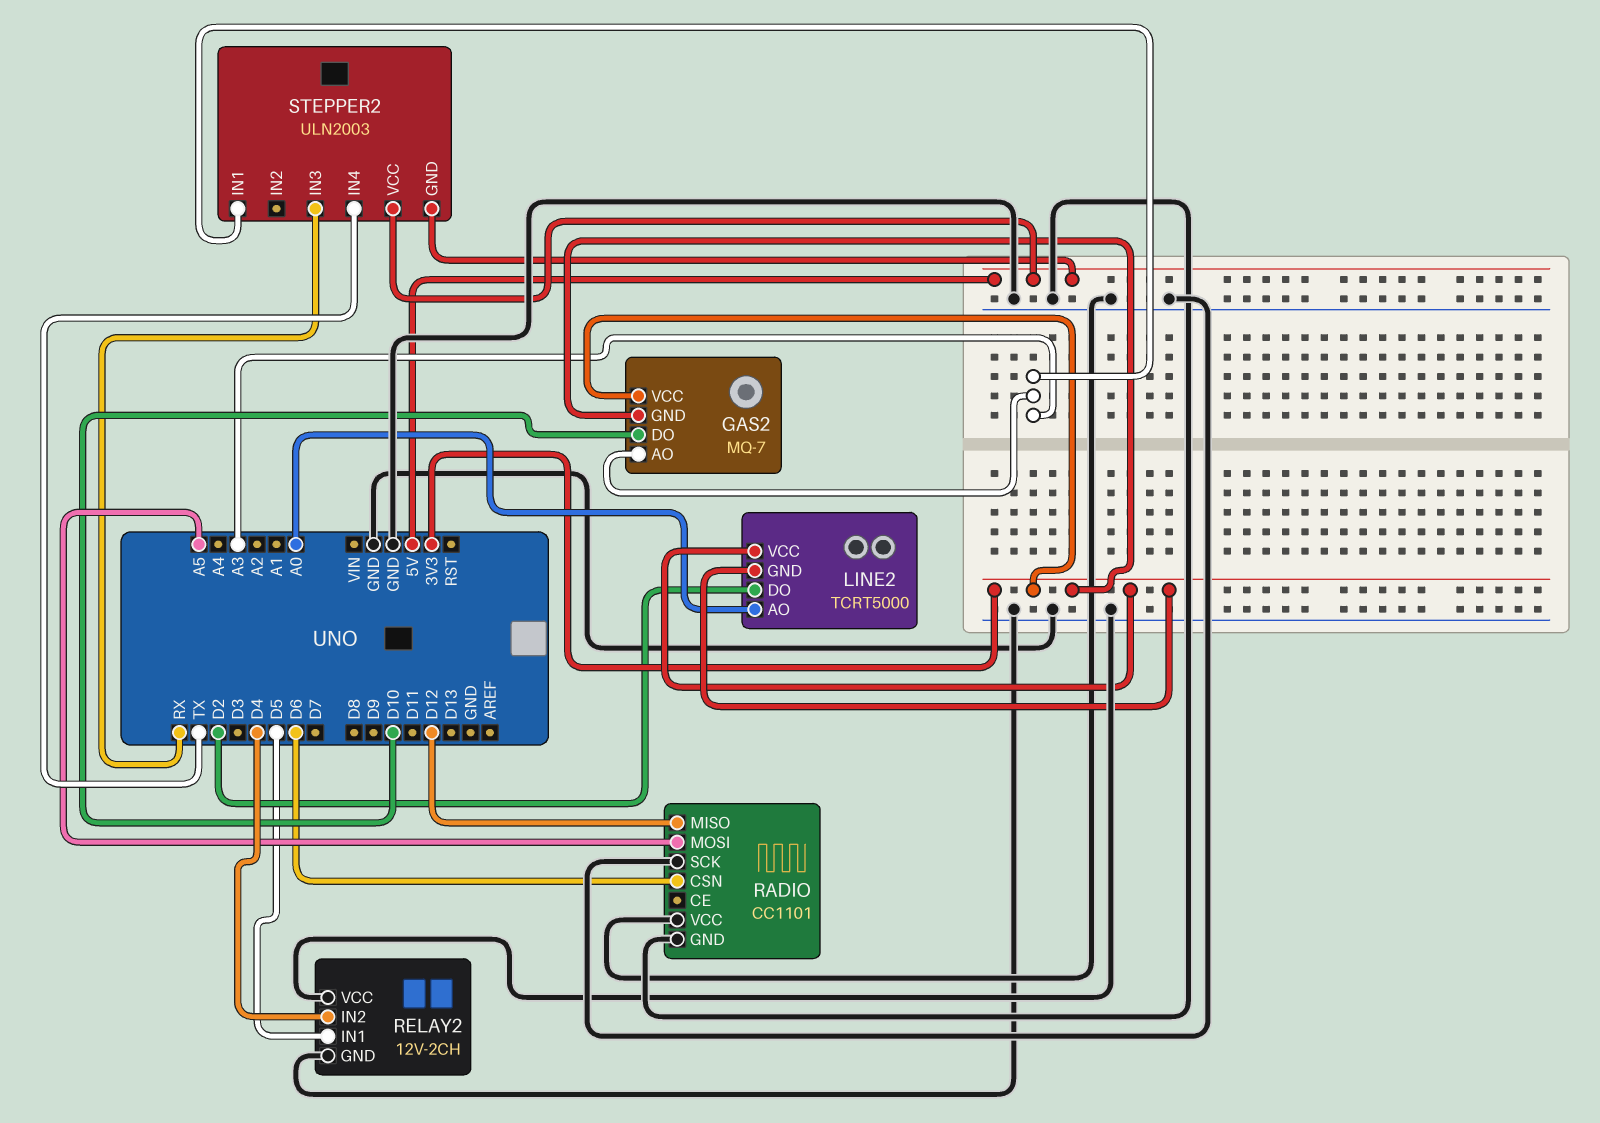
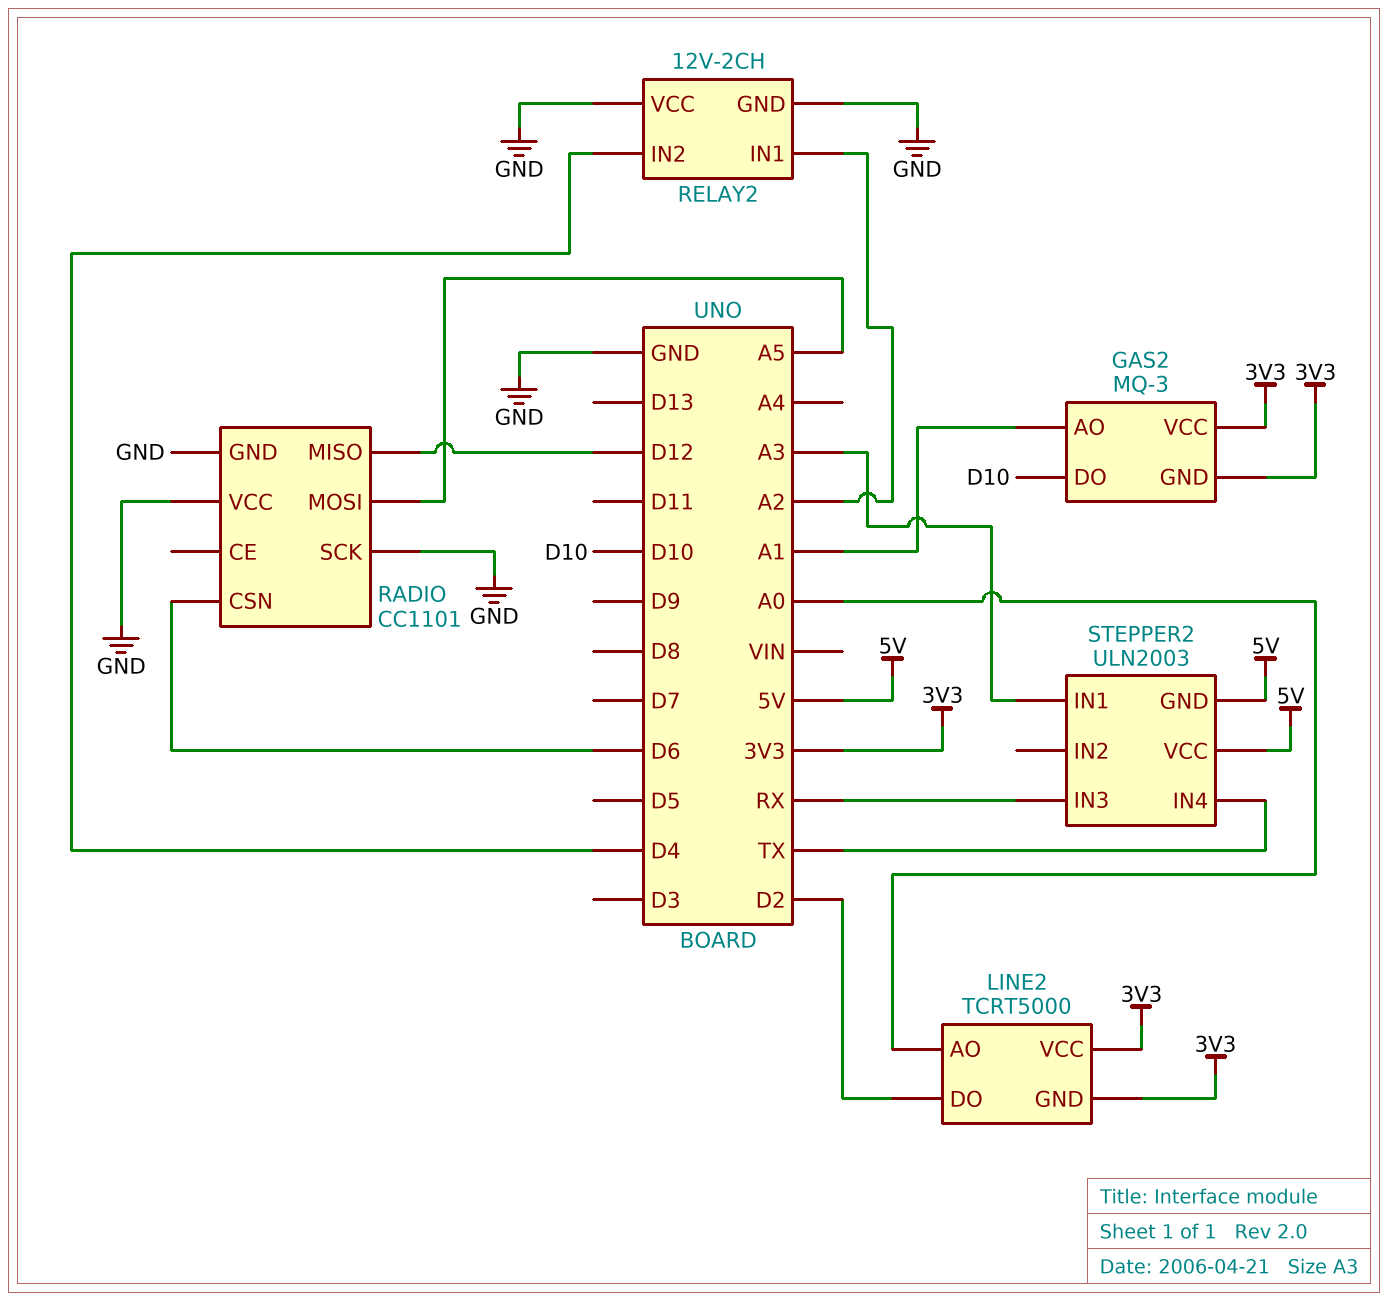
GAS2: MQ-7 -> MQ-3
GAS2 pin AO: A3 -> A1
RELAY2 pin IN1: D5 -> A2

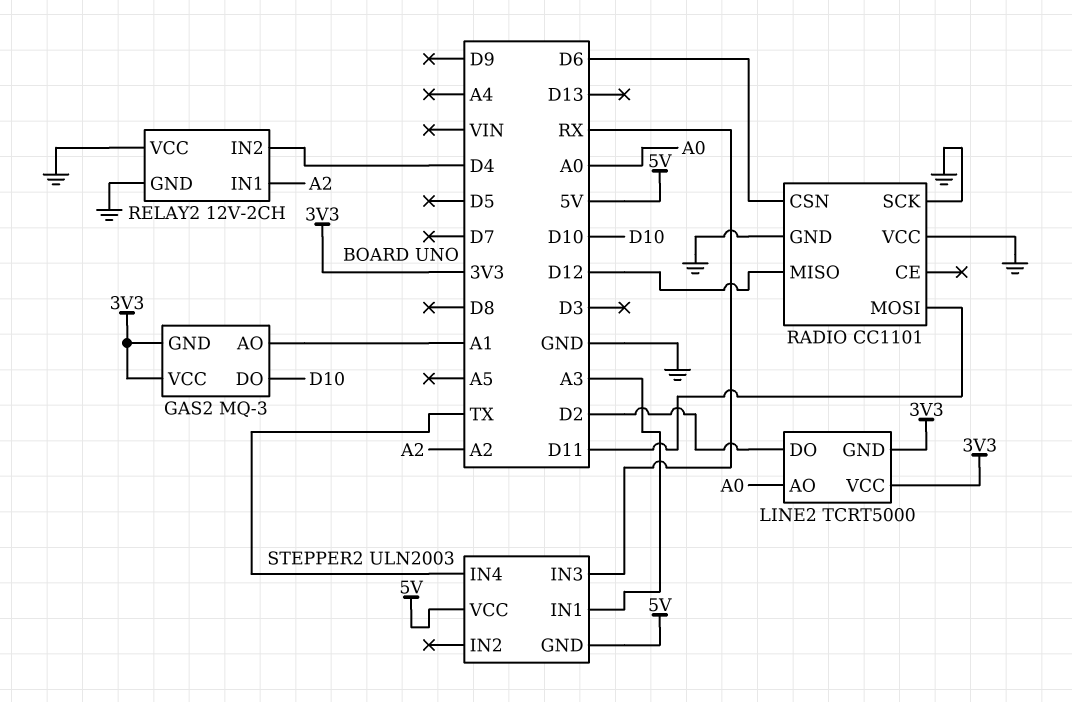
RADIO pin MOSI: A5 -> D11

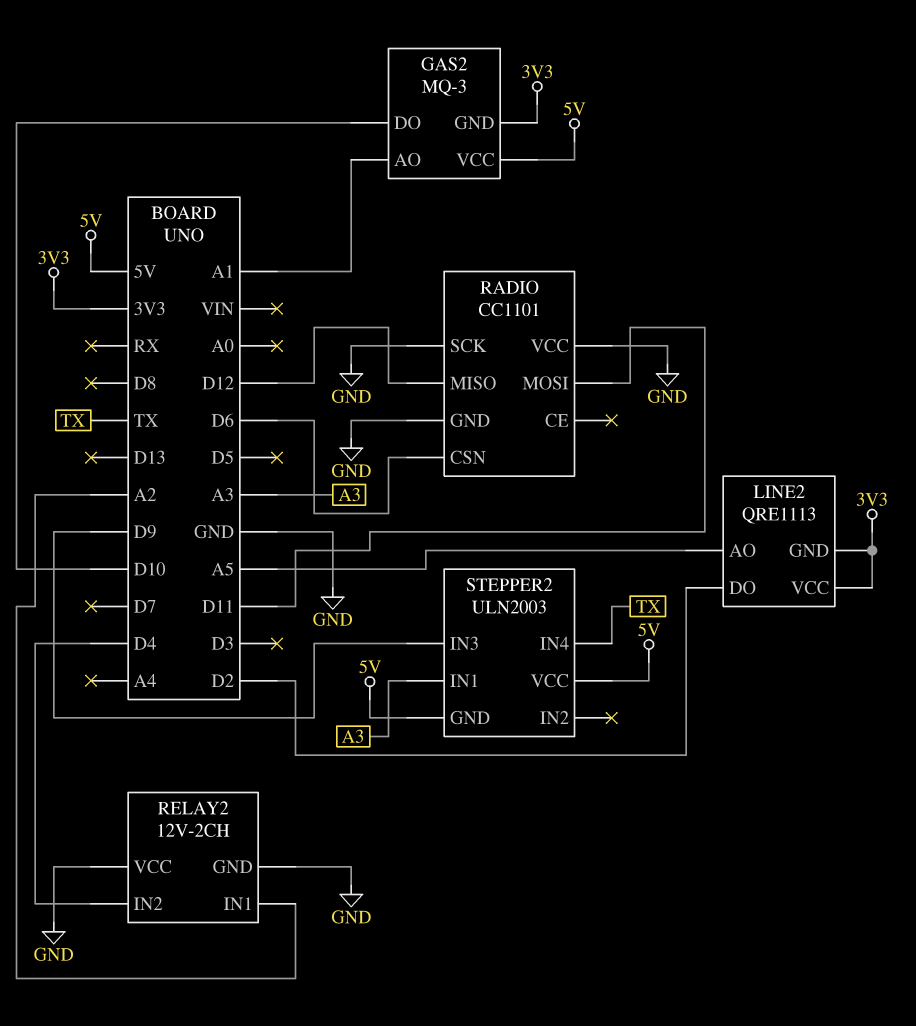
GAS2 pin VCC: 3V3 -> 5V
LINE2: TCRT5000 -> QRE1113
LINE2 pin AO: A0 -> A5
STEPPER2 pin IN3: RX -> D9

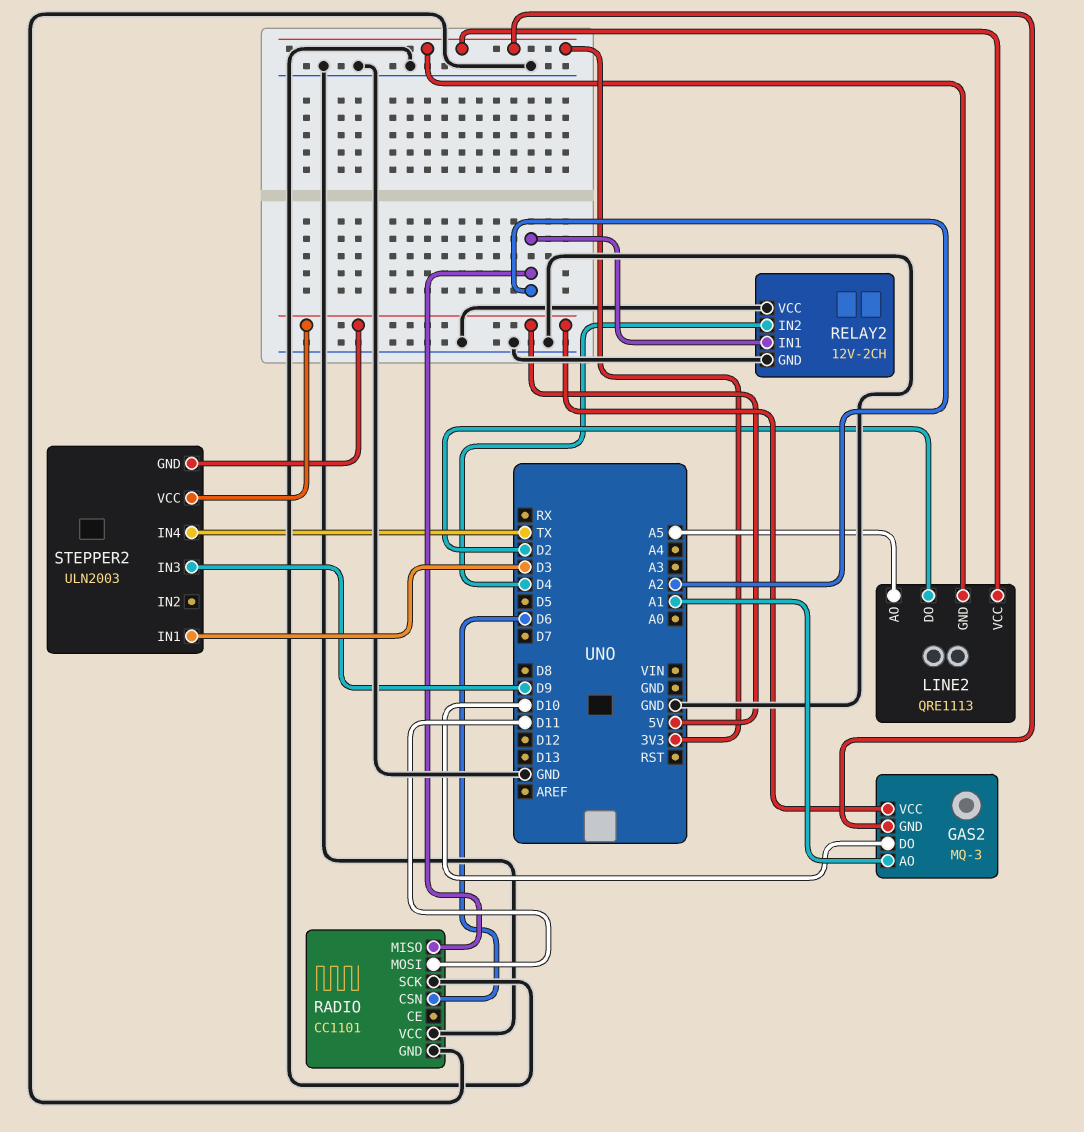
RADIO pin MISO: D12 -> A2
STEPPER2 pin IN1: A3 -> D3

